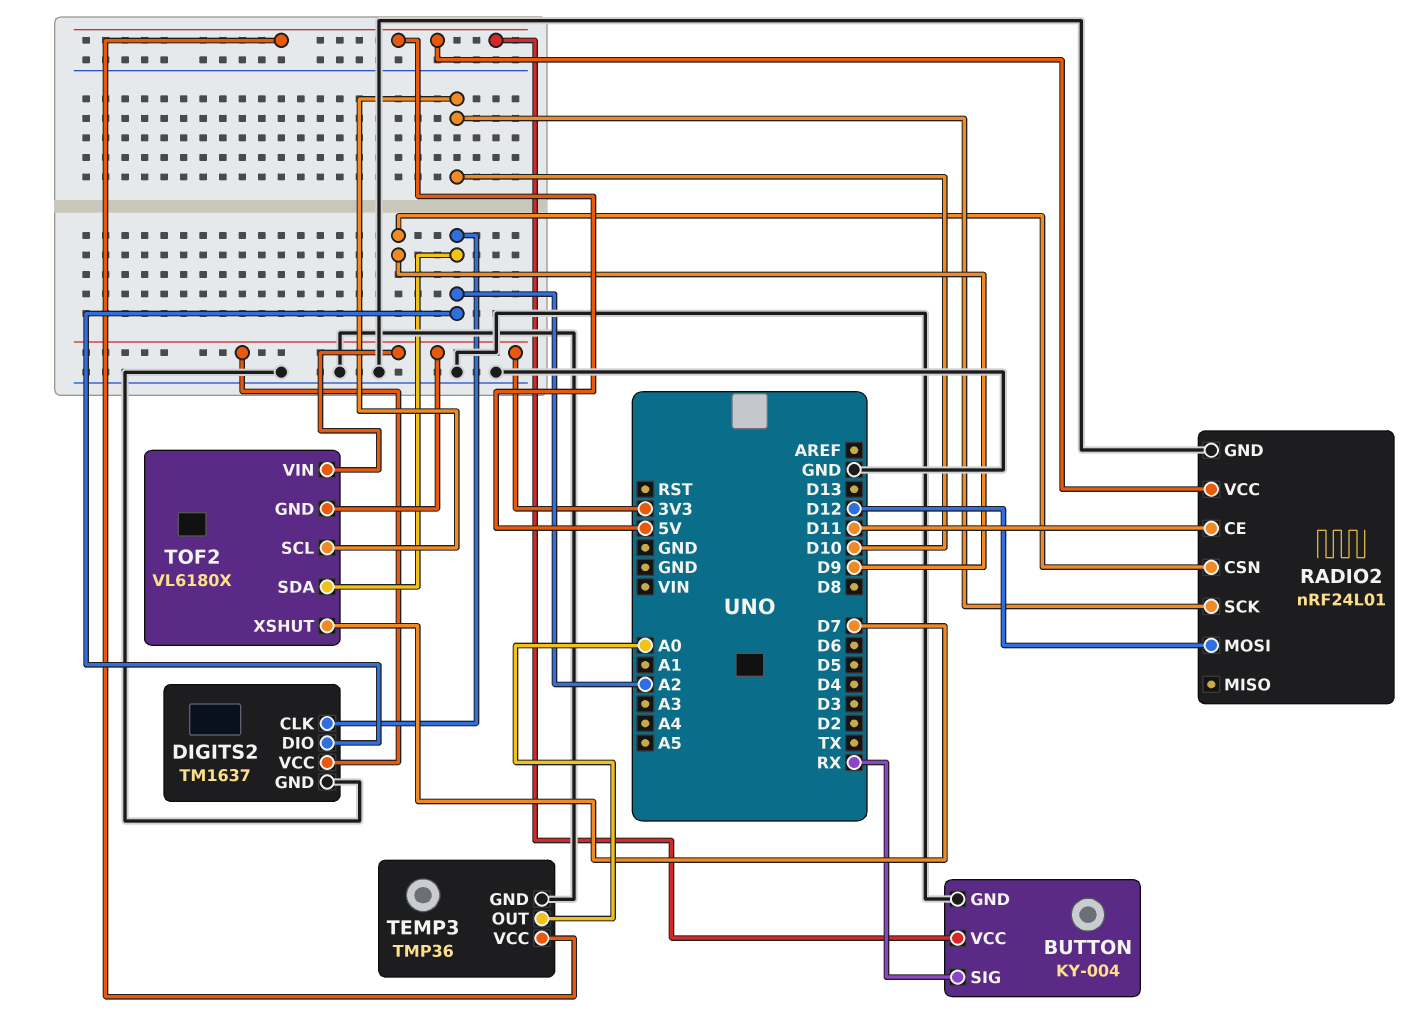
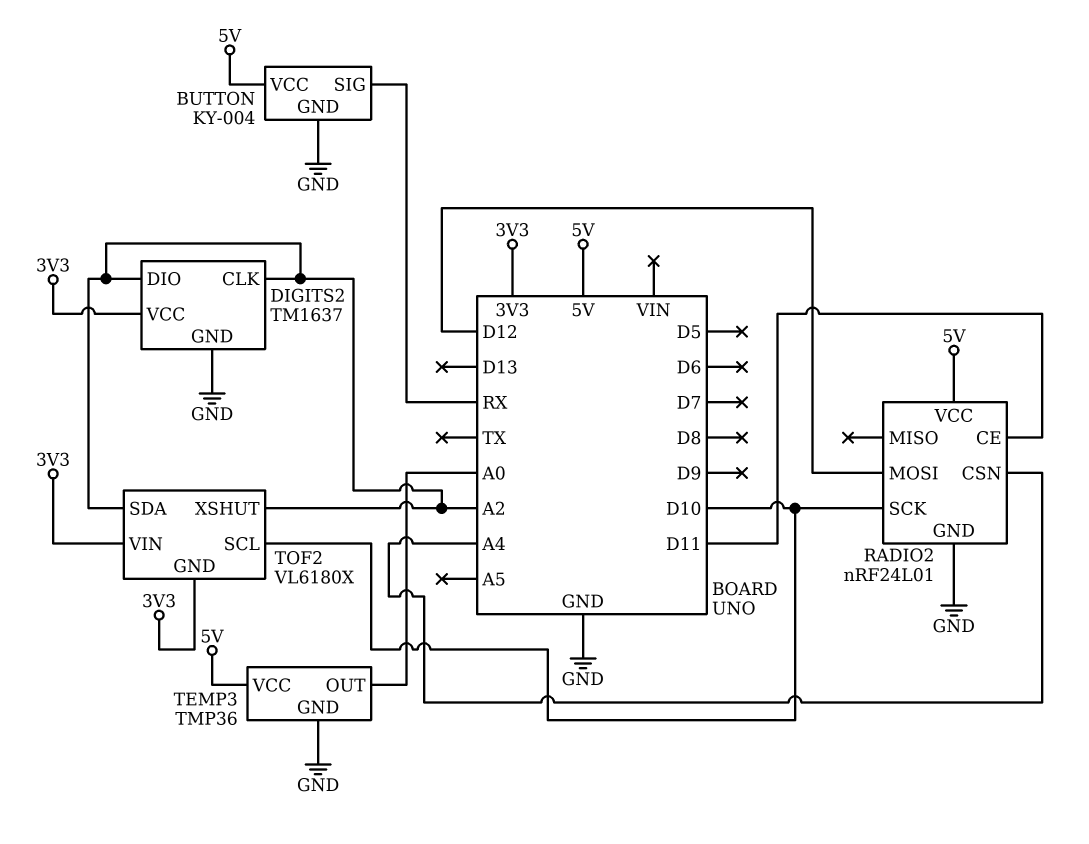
RADIO2 pin CSN: D9 -> A4
TOF2 pin XSHUT: D7 -> A2

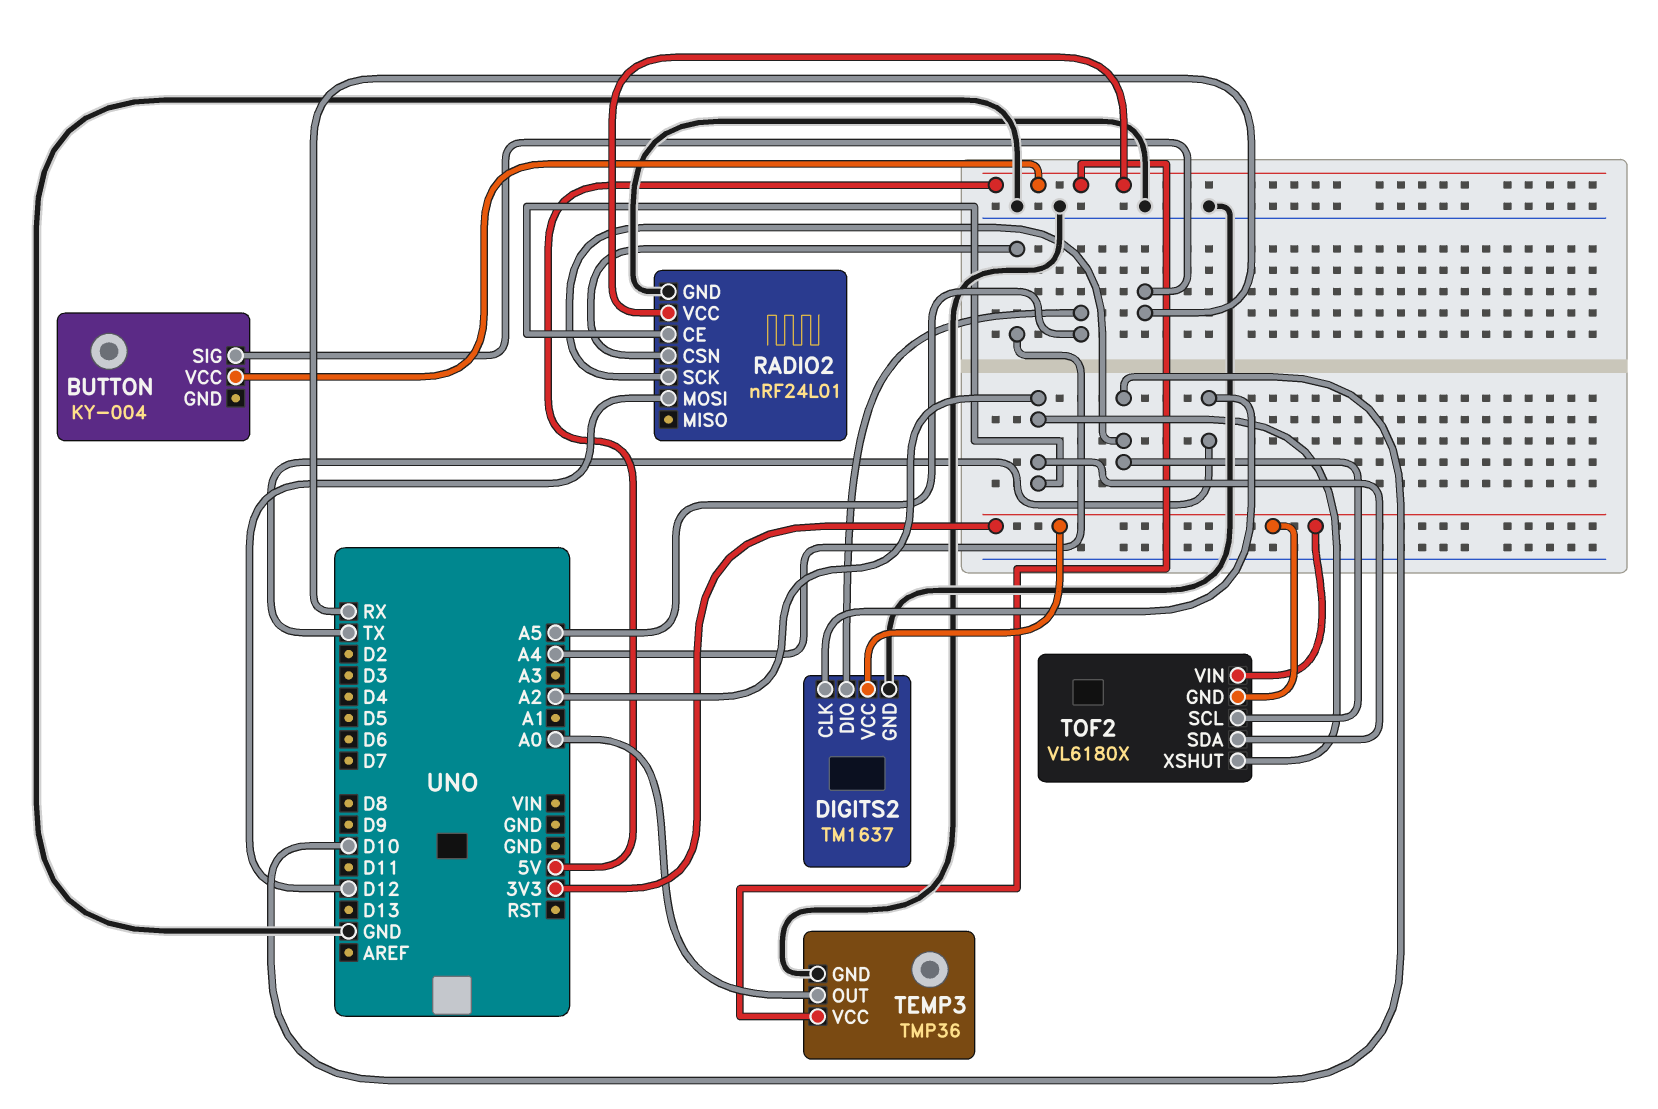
BUTTON pin GND: GND -> none
DIGITS2 pin CLK: A2 -> TX
DIGITS2 pin DIO: A2 -> A5
RADIO2 pin CE: D11 -> A2

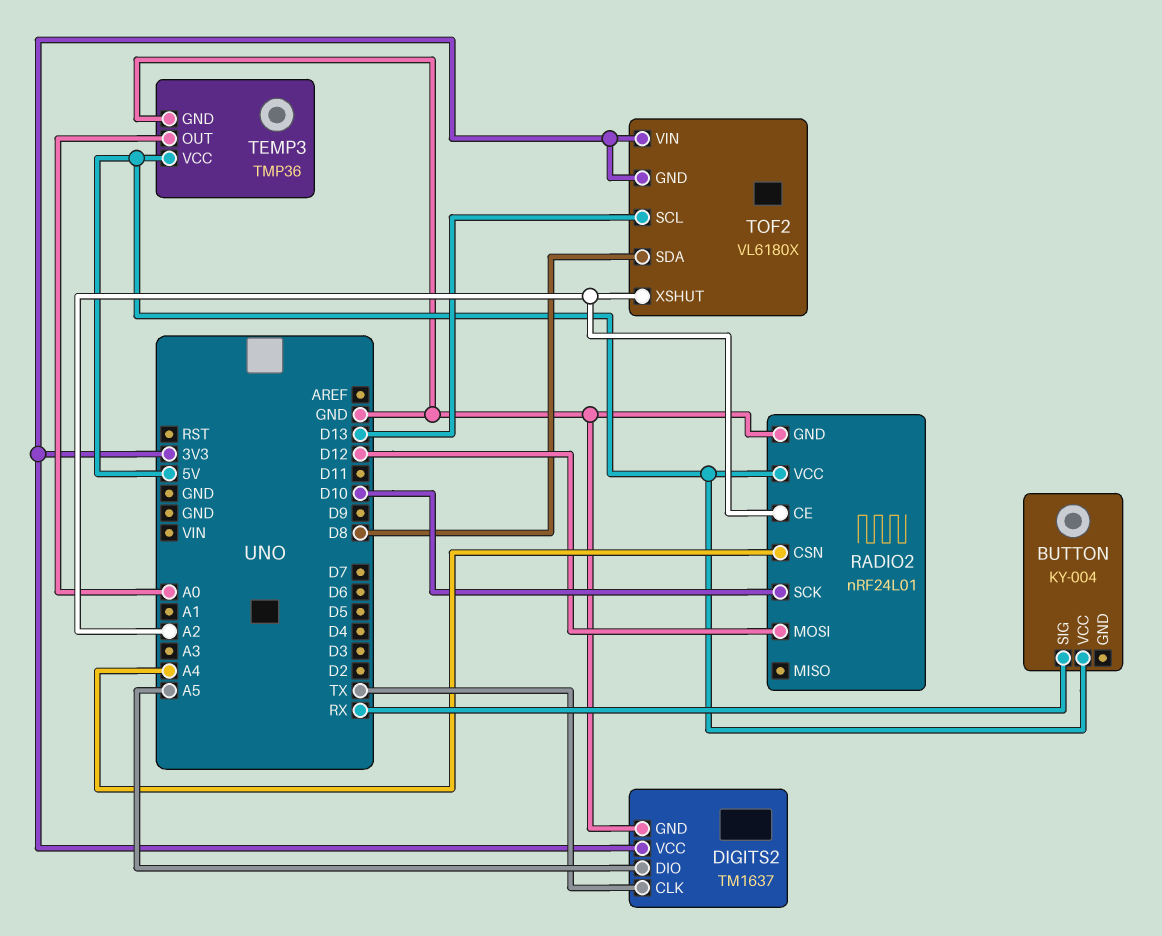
TOF2 pin SCL: D10 -> D13
TOF2 pin SDA: A2 -> D8

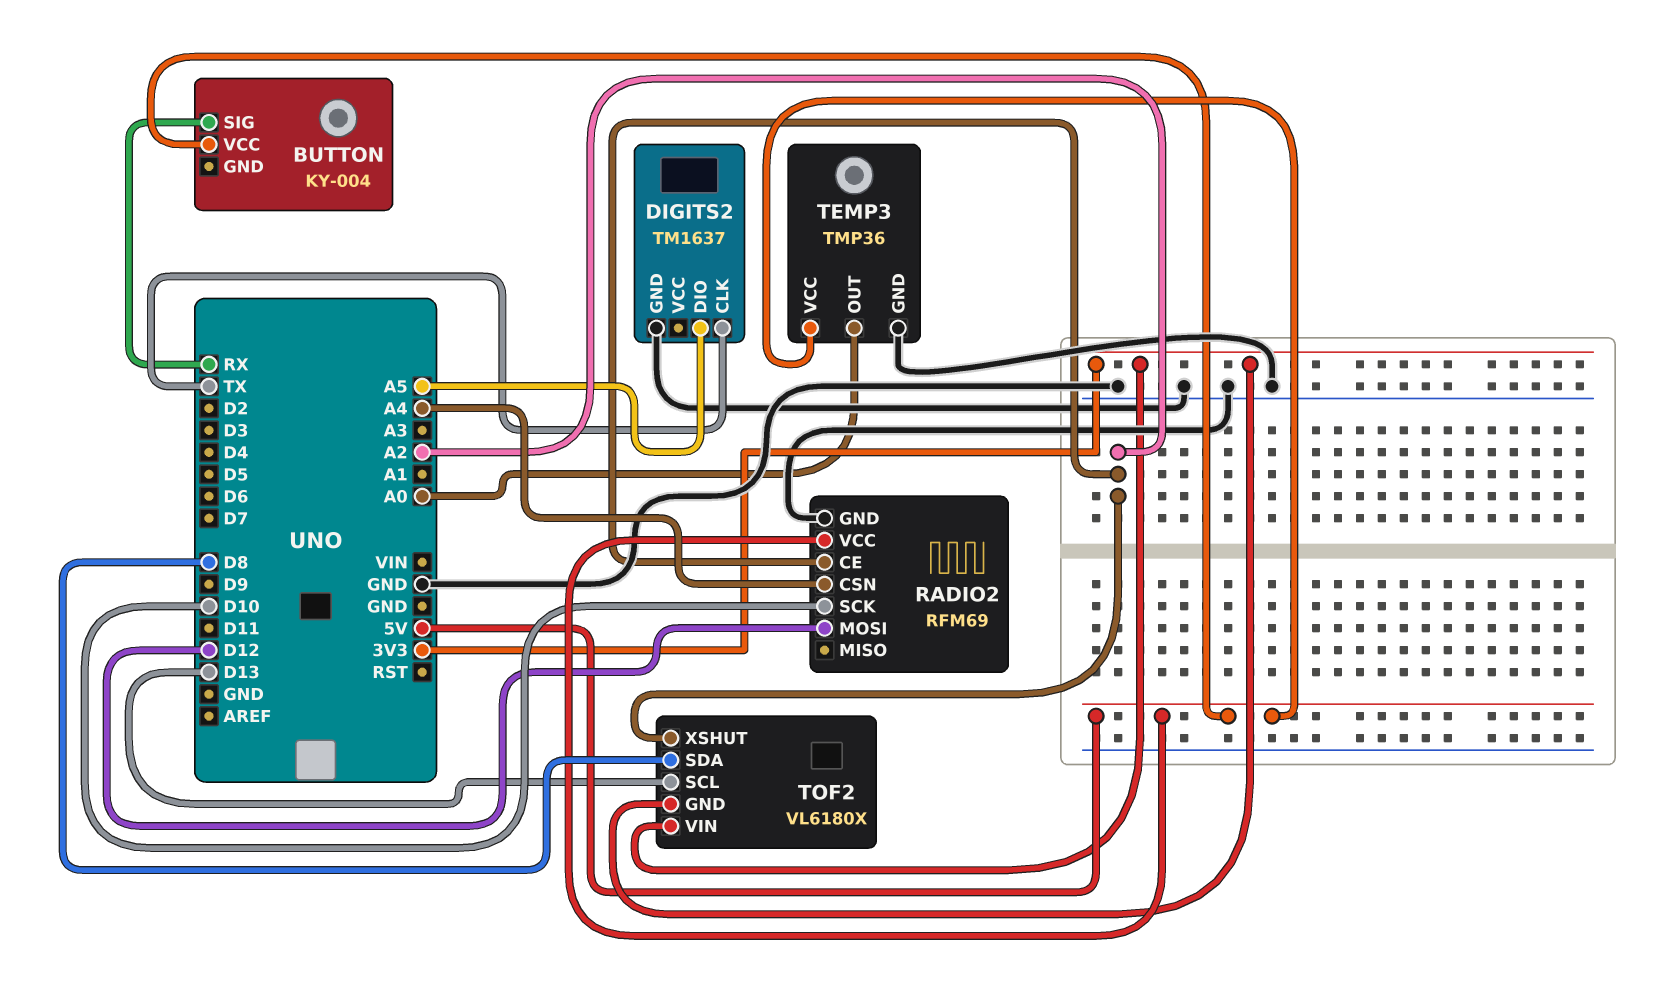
DIGITS2 pin VCC: 3V3 -> none
RADIO2: nRF24L01 -> RFM69

